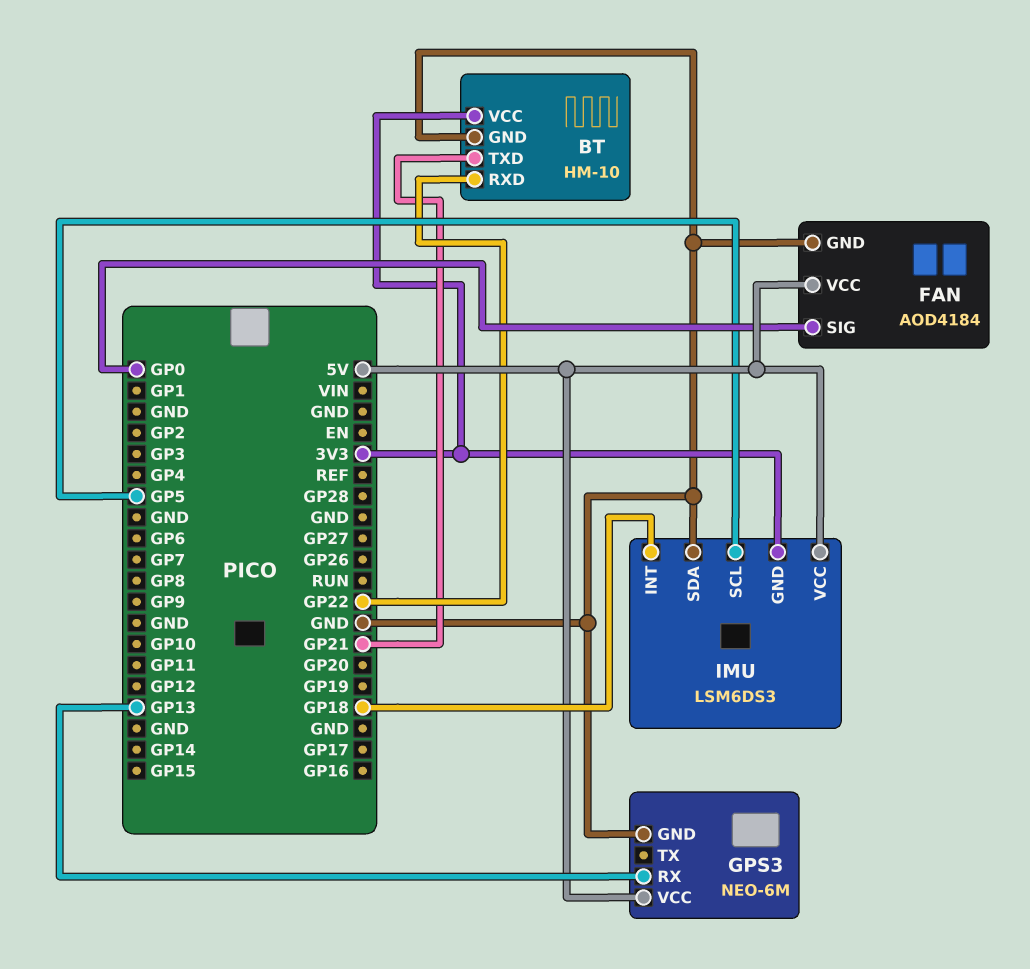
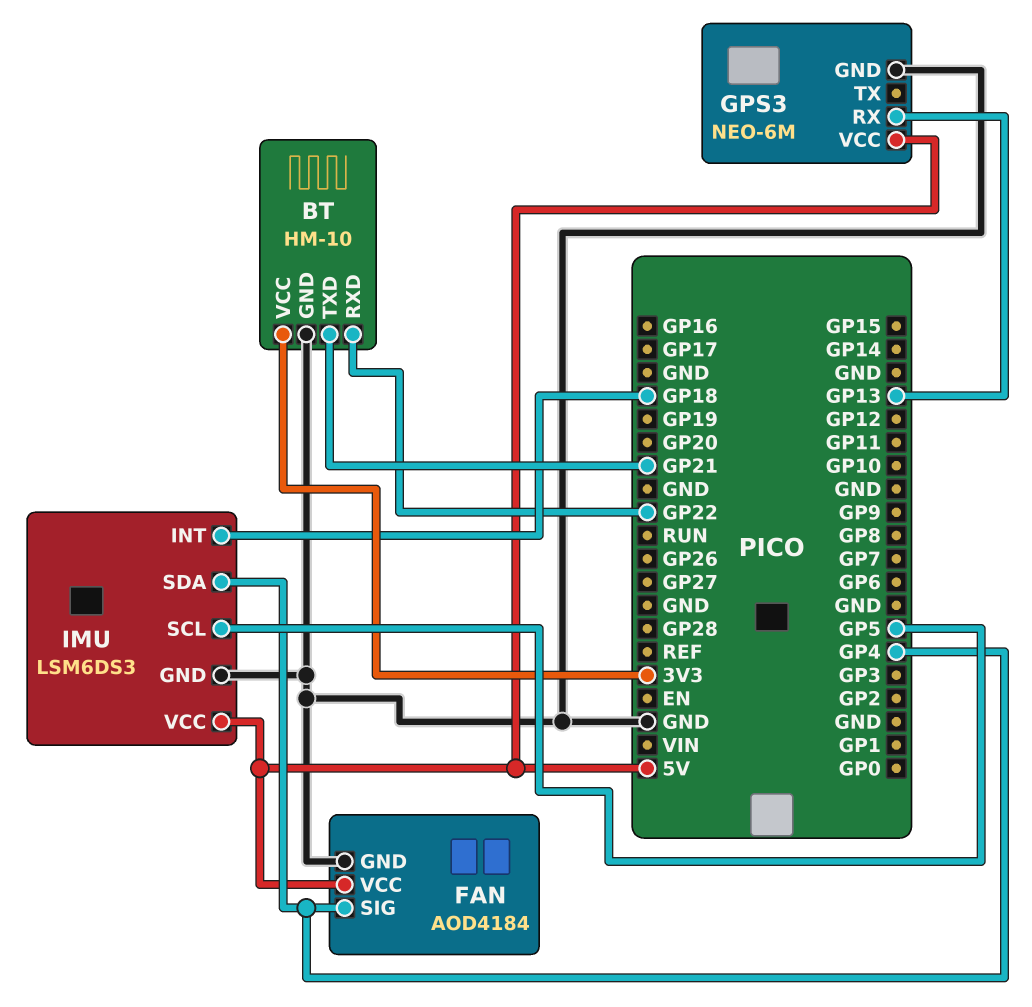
FAN pin SIG: GP0 -> GP4
IMU pin GND: 3V3 -> GND
IMU pin SDA: GND -> GP4

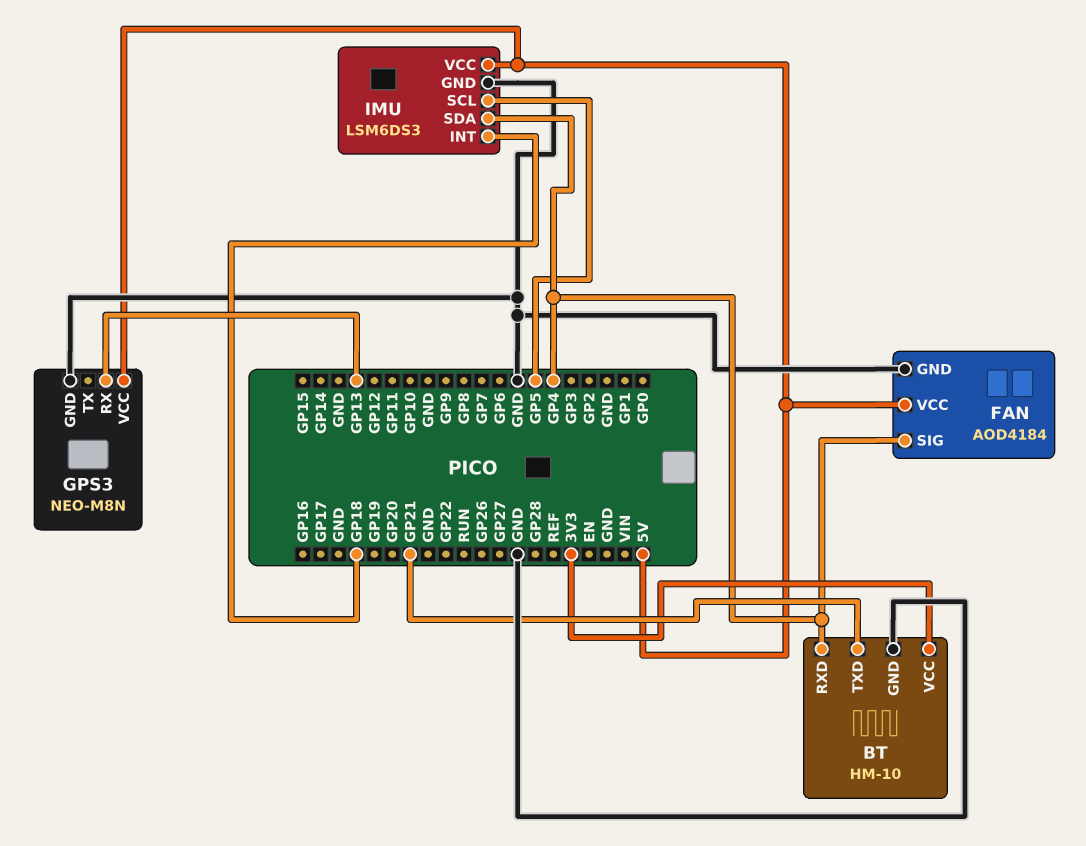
BT pin RXD: GP22 -> GP4
GPS3: NEO-6M -> NEO-M8N

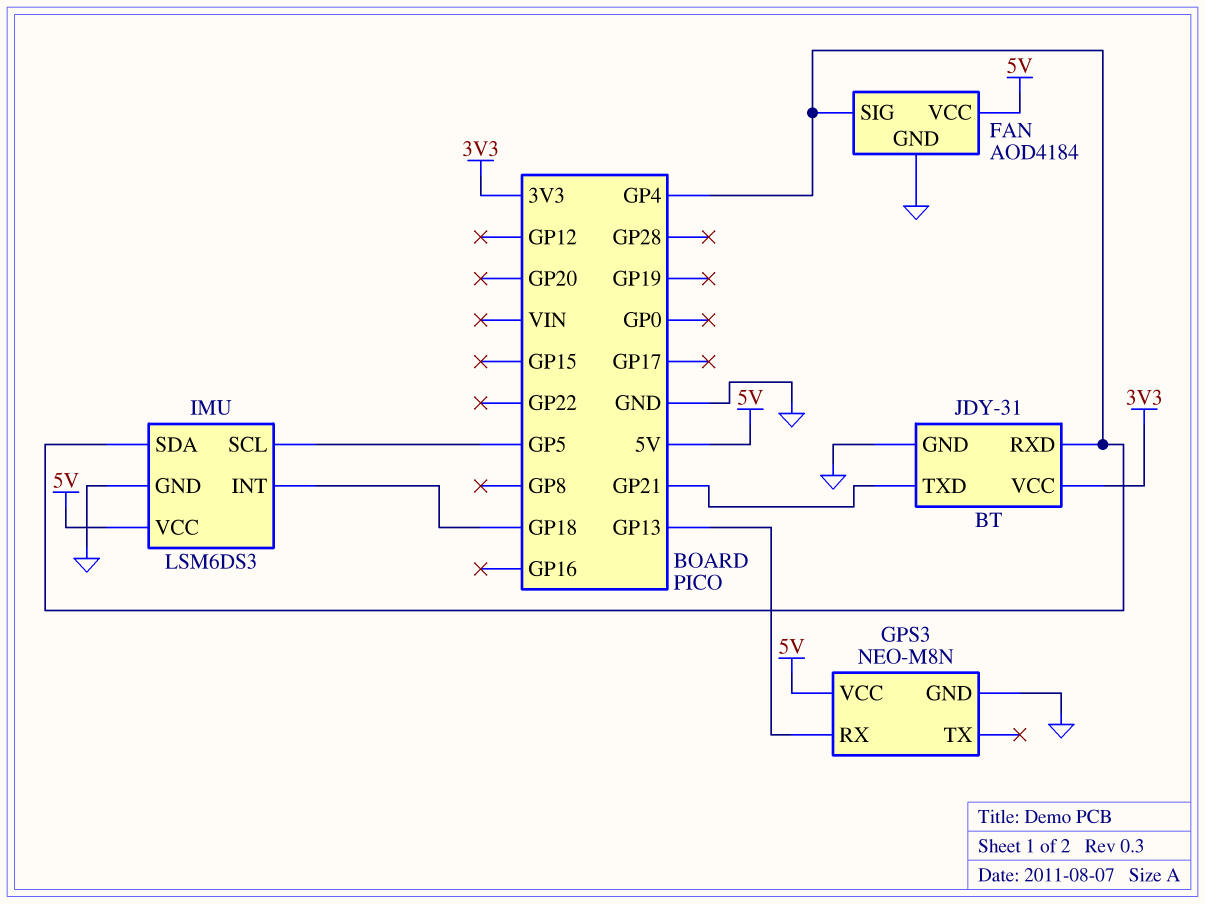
BT: HM-10 -> JDY-31

